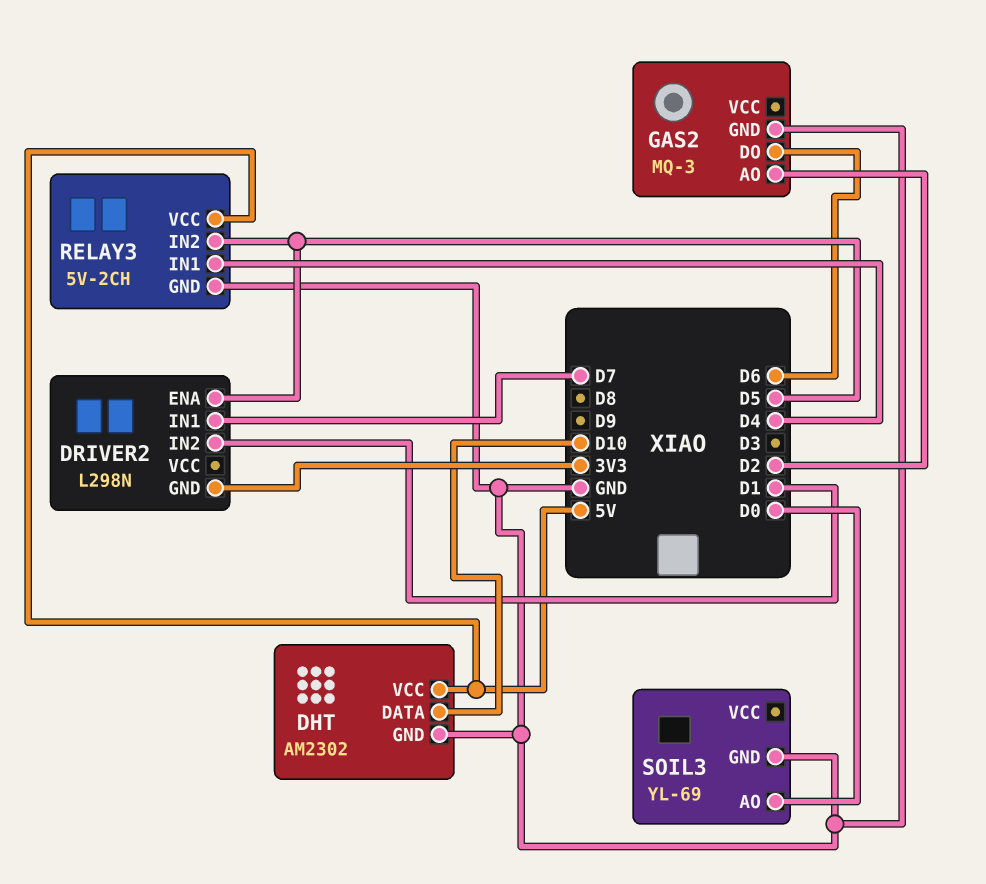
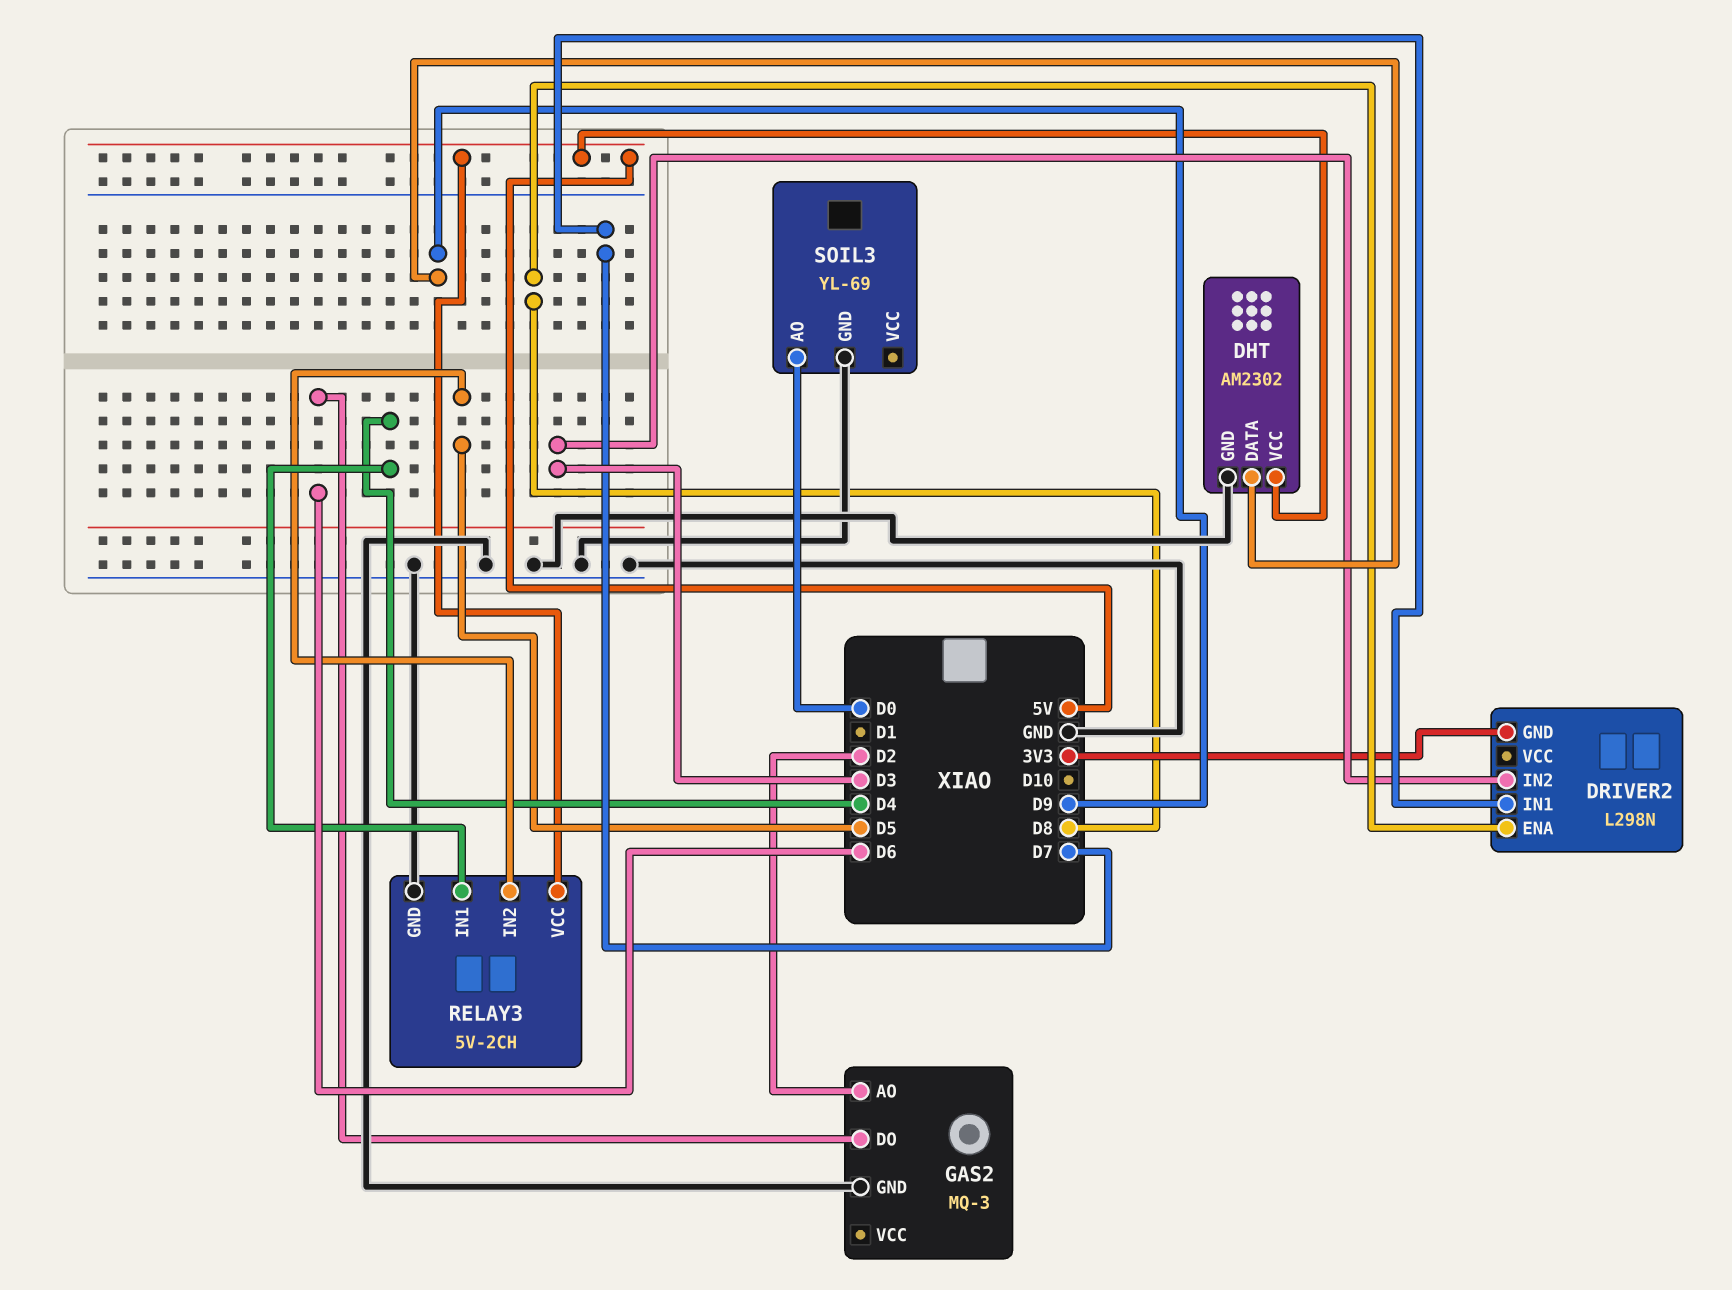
DHT pin DATA: D10 -> D9
DRIVER2 pin ENA: D5 -> D8
DRIVER2 pin IN2: D1 -> D3

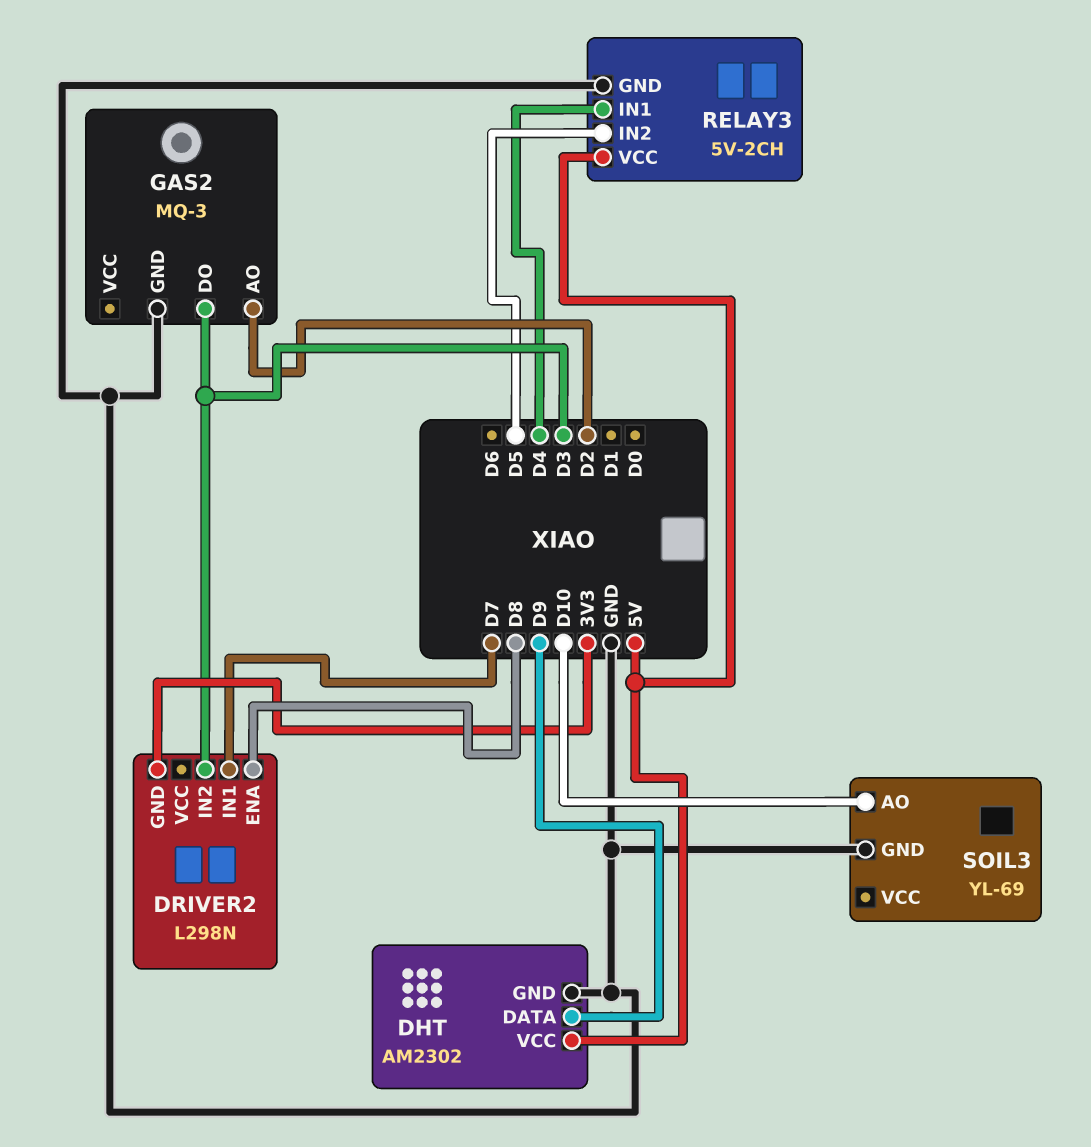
GAS2 pin DO: D6 -> D3
SOIL3 pin AO: D0 -> D10

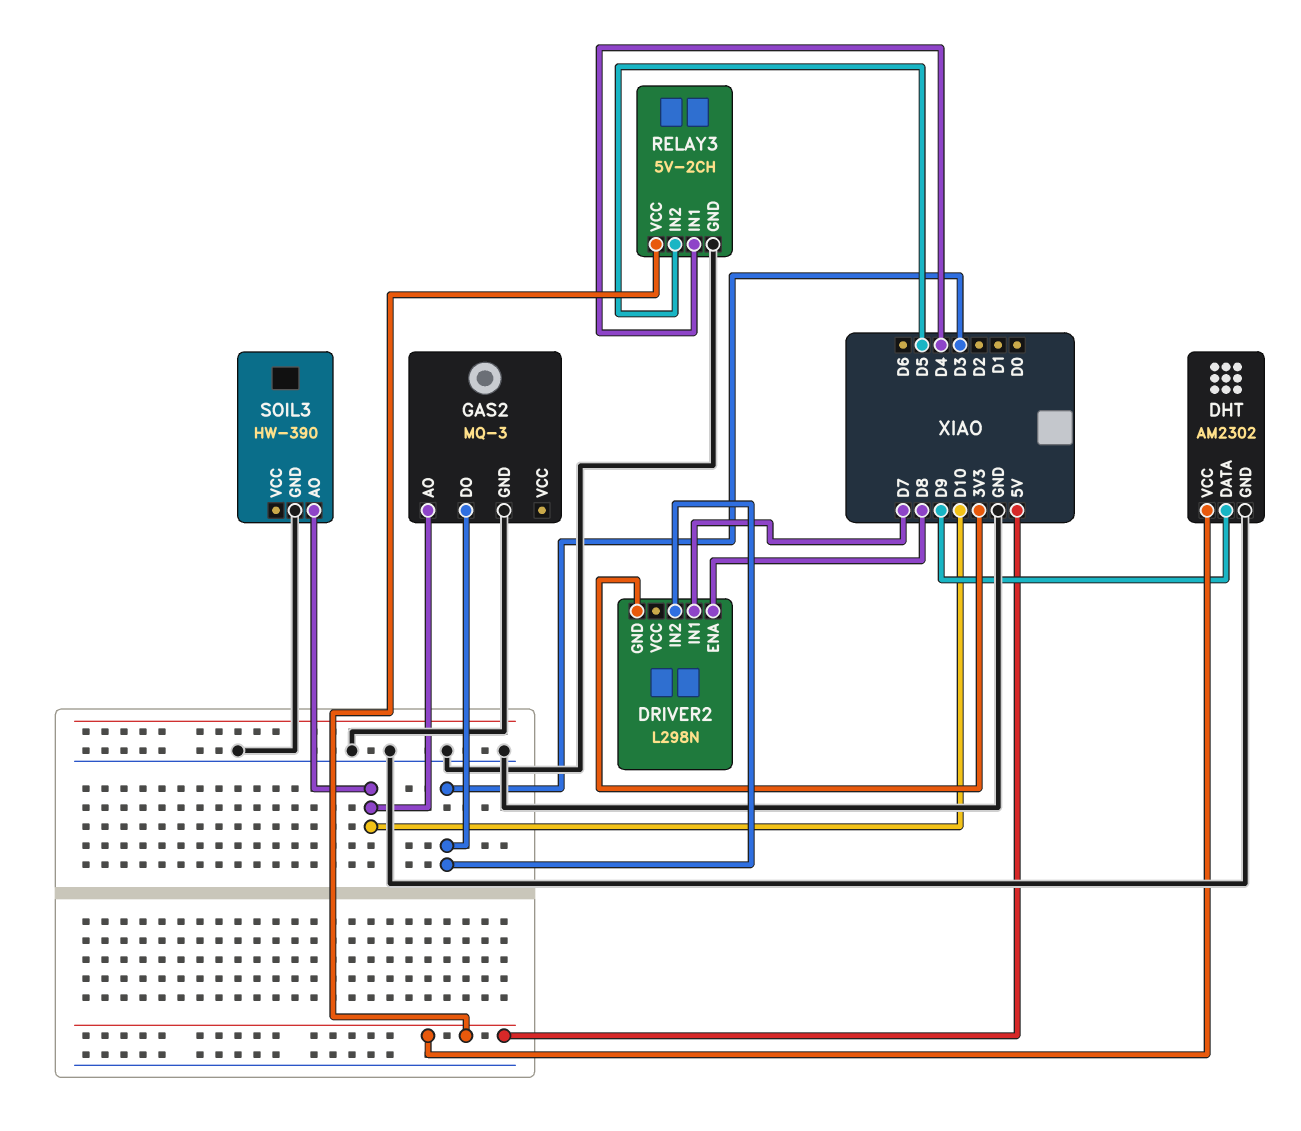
GAS2 pin AO: D2 -> D10
SOIL3: YL-69 -> HW-390

